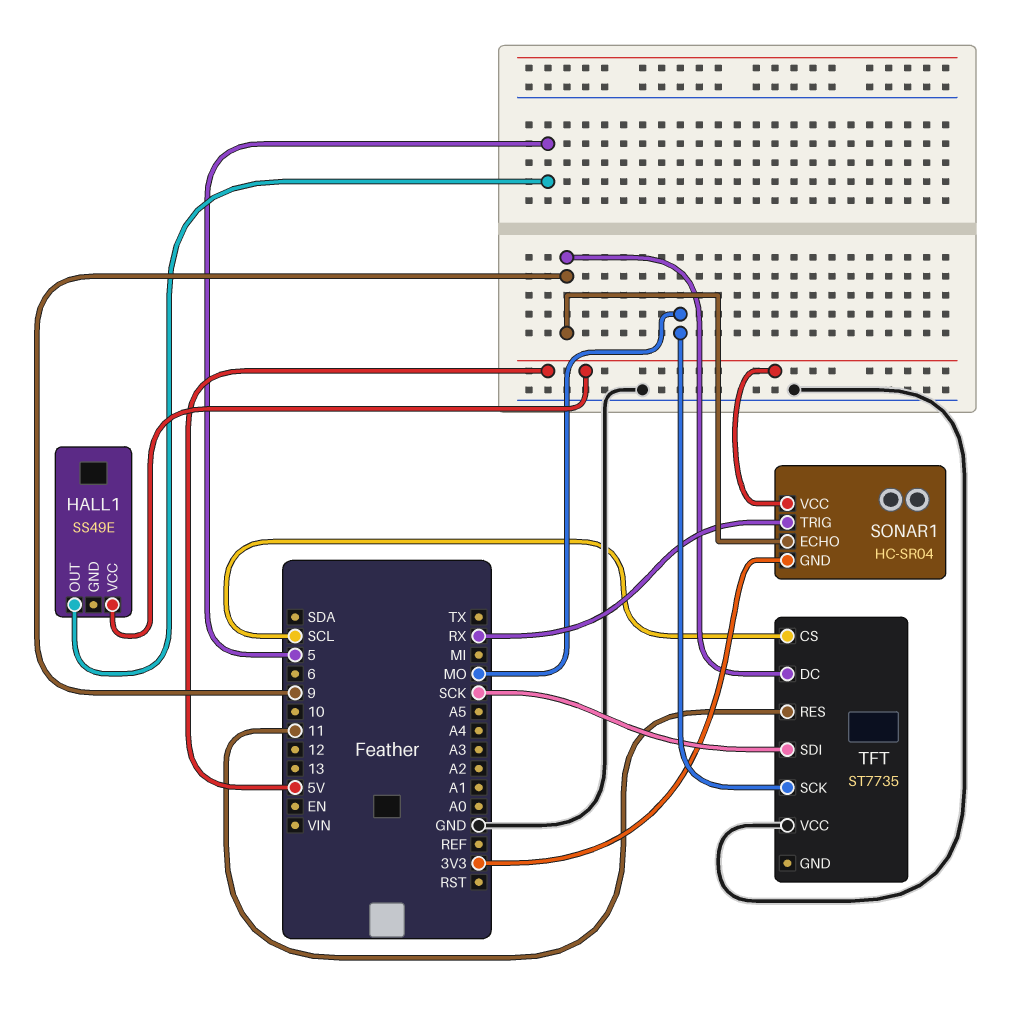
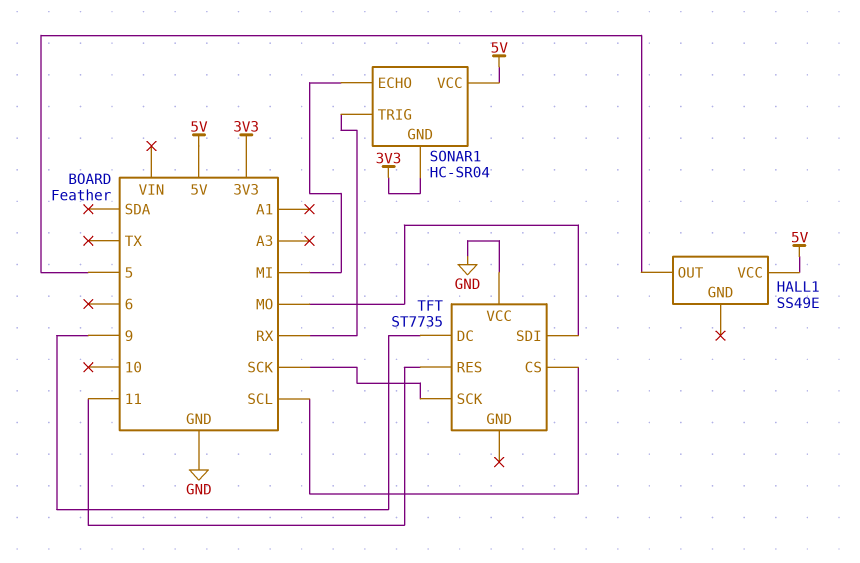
SONAR1 pin ECHO: 9 -> MI
TFT pin SCK: MO -> SCK
TFT pin SDI: SCK -> MO

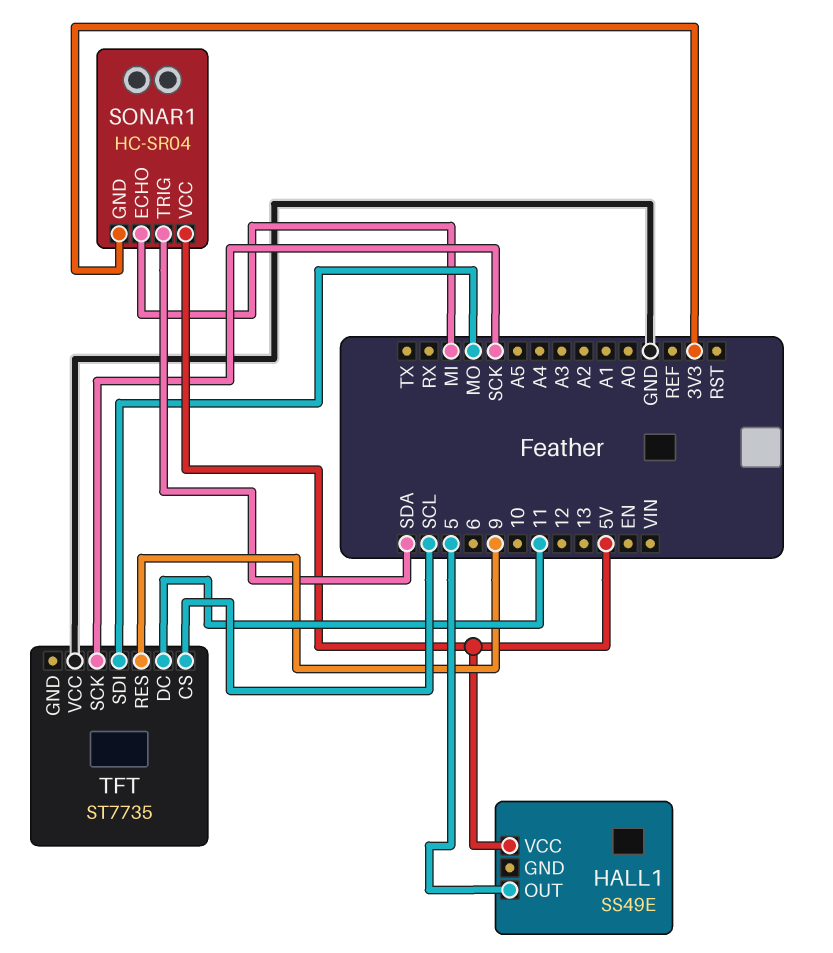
SONAR1 pin TRIG: RX -> SDA
TFT pin DC: 9 -> 11
TFT pin RES: 11 -> 9

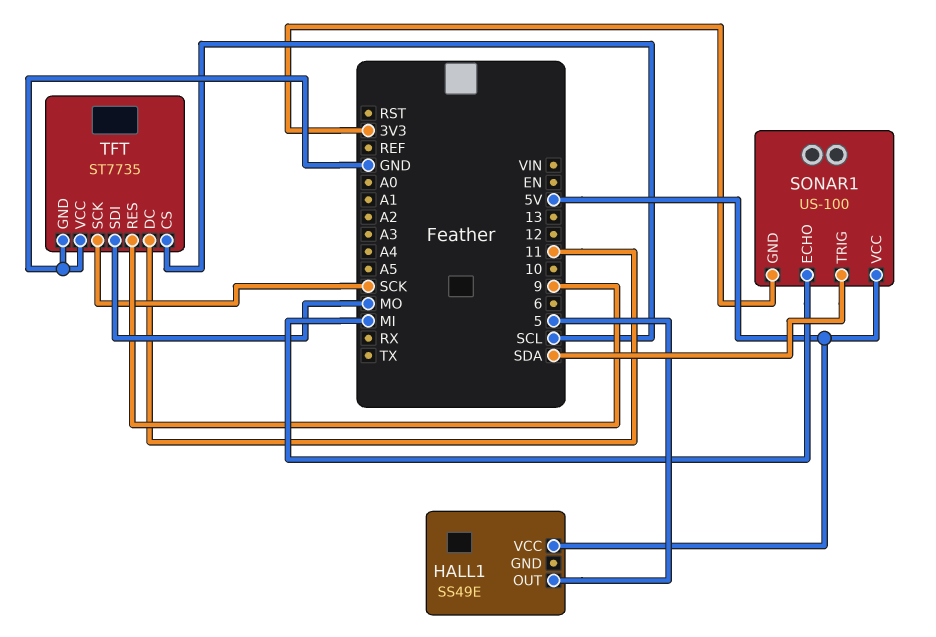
SONAR1: HC-SR04 -> US-100
TFT pin GND: none -> GND

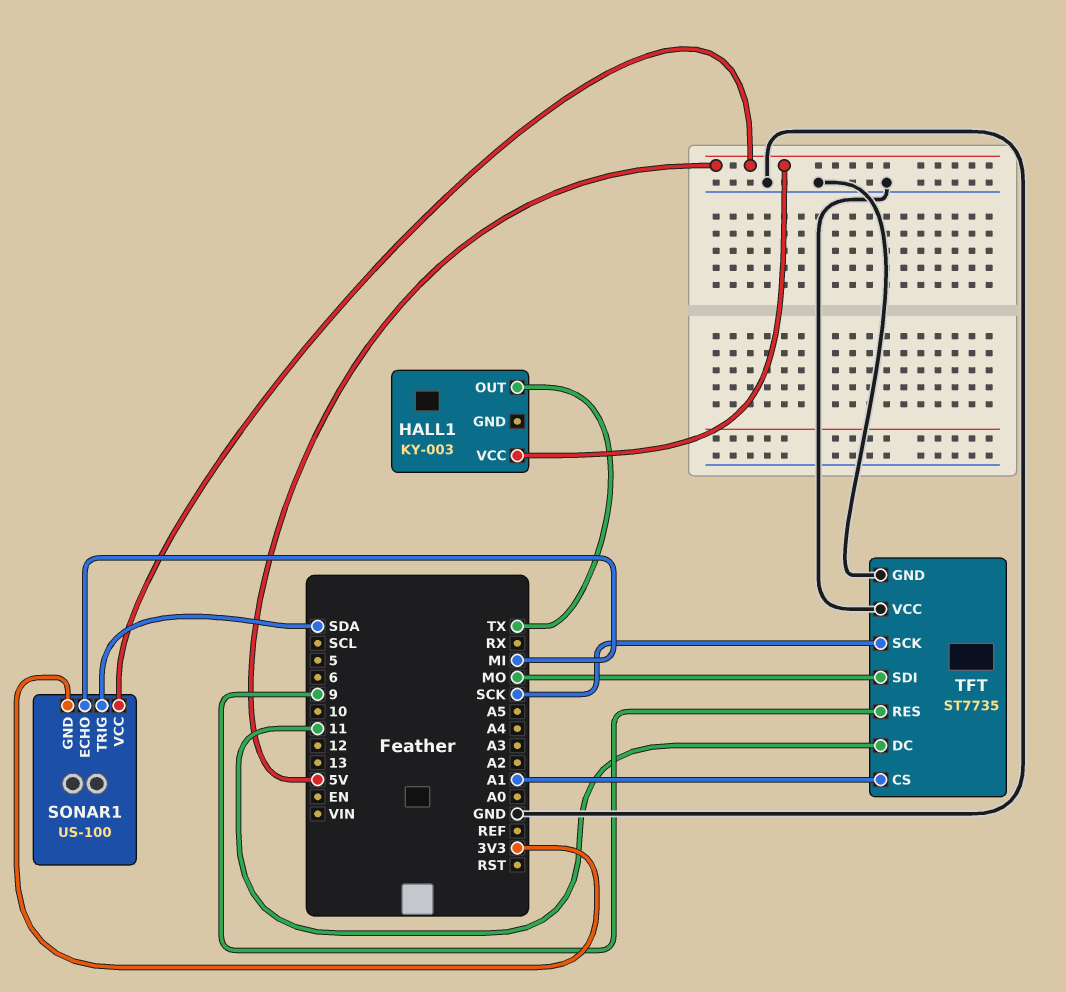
HALL1: SS49E -> KY-003
HALL1 pin OUT: 5 -> TX
TFT pin CS: SCL -> A1

